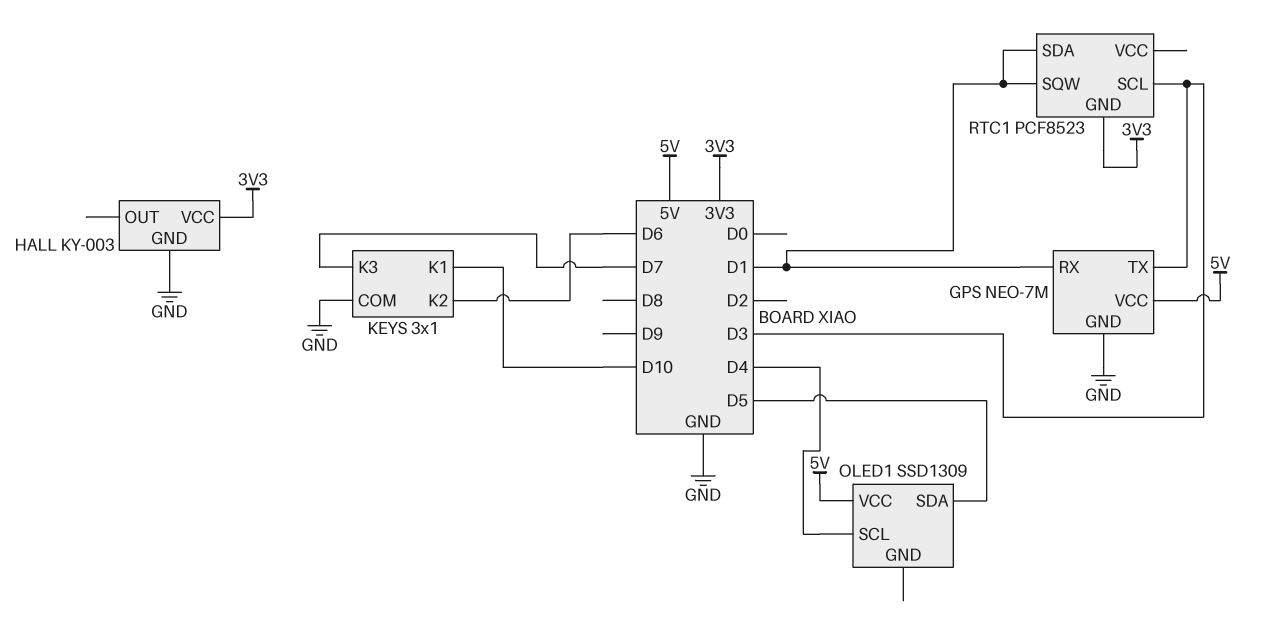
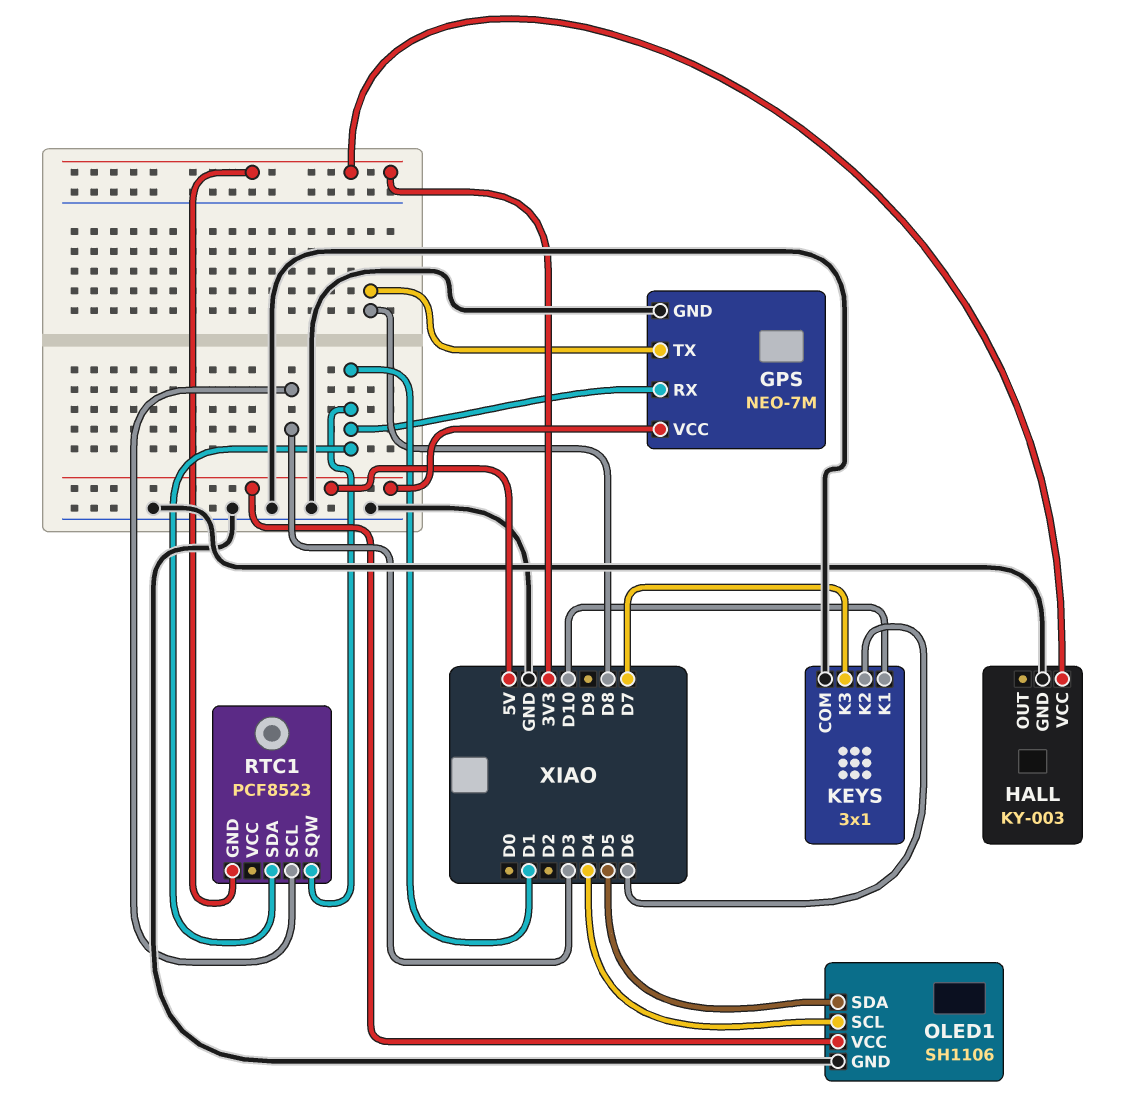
GPS pin TX: D3 -> D8
OLED1: SSD1309 -> SH1106
OLED1 pin GND: none -> GND

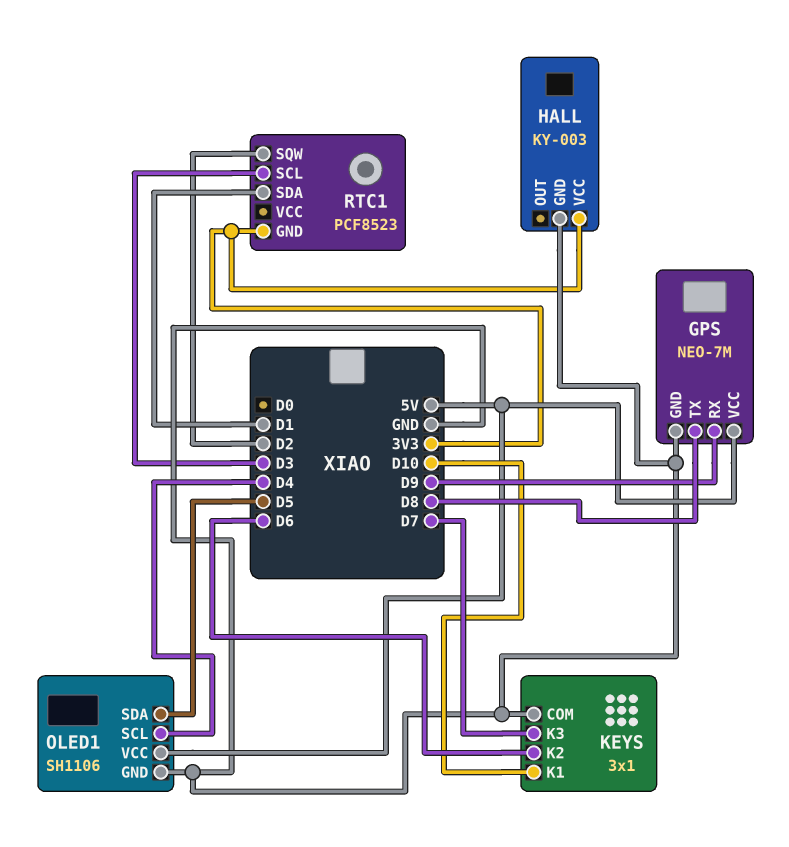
GPS pin RX: D1 -> D9
RTC1 pin SQW: D1 -> D2

